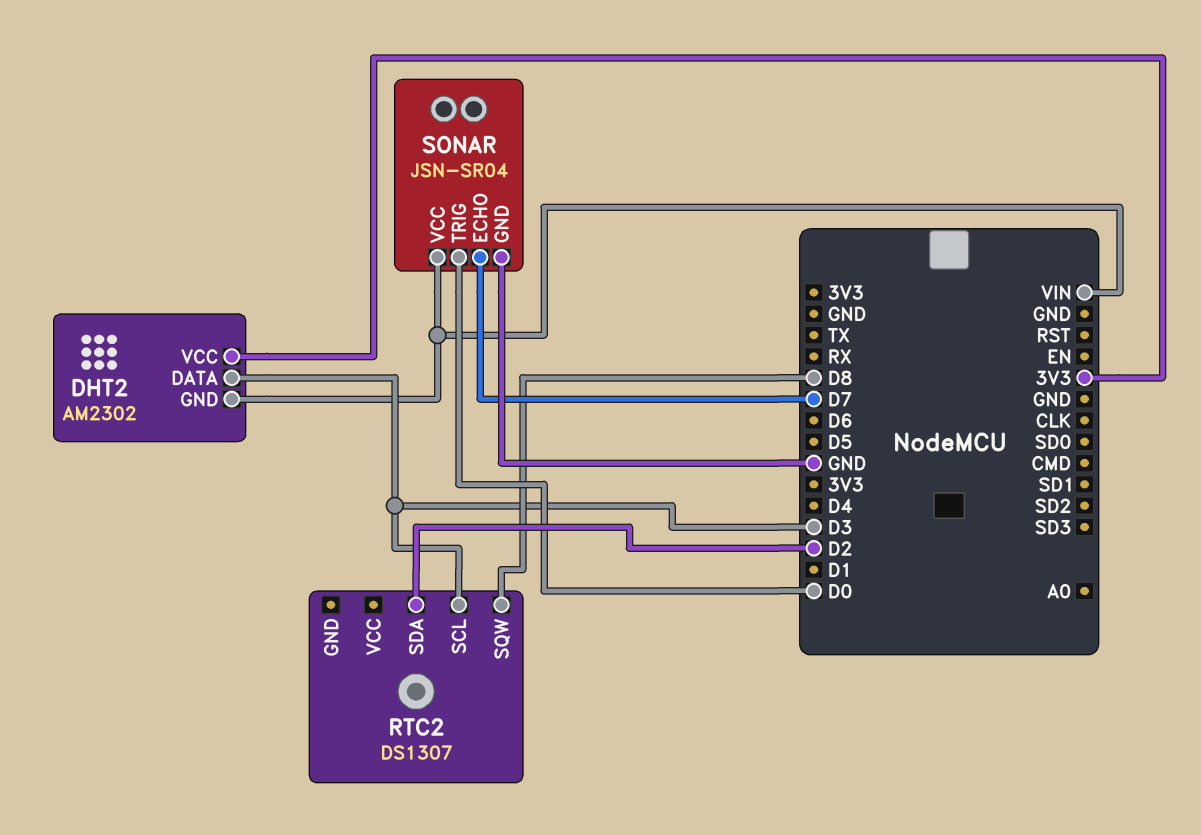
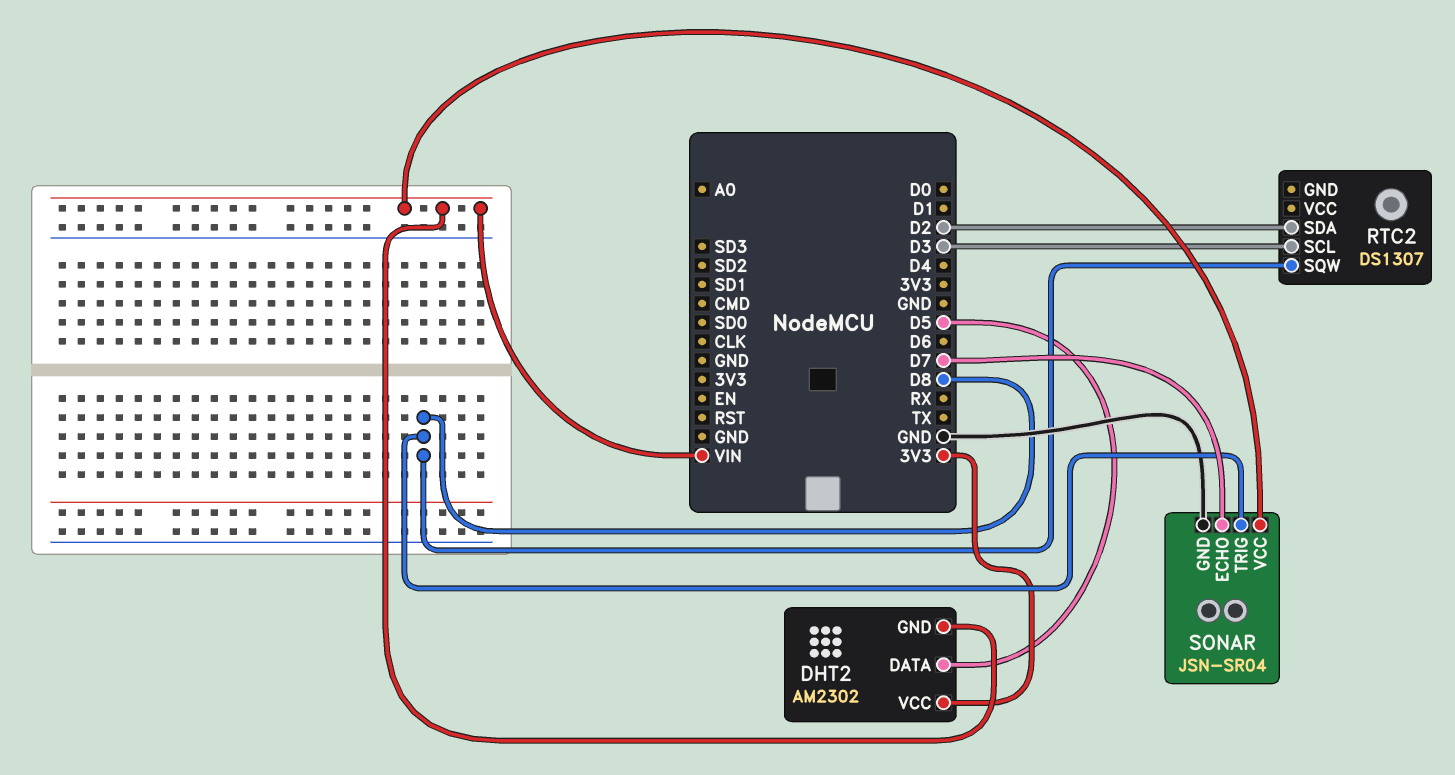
DHT2 pin DATA: D3 -> D5
SONAR pin TRIG: D0 -> D8

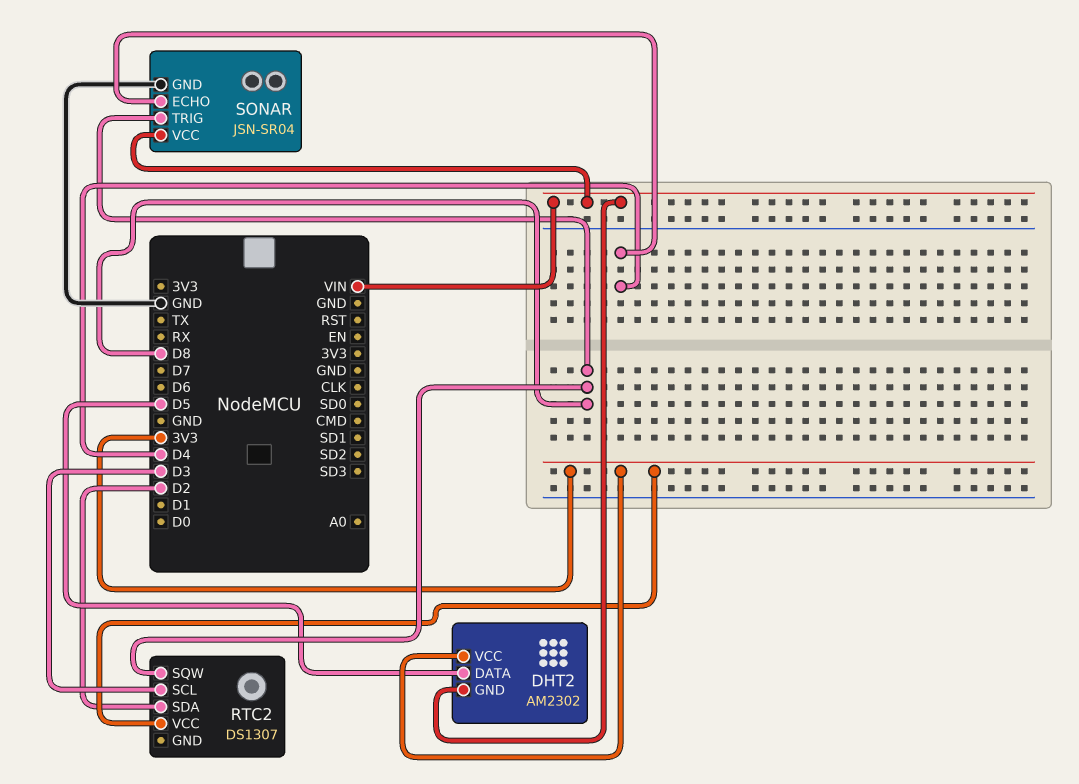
RTC2 pin VCC: none -> 3V3
SONAR pin ECHO: D7 -> D4

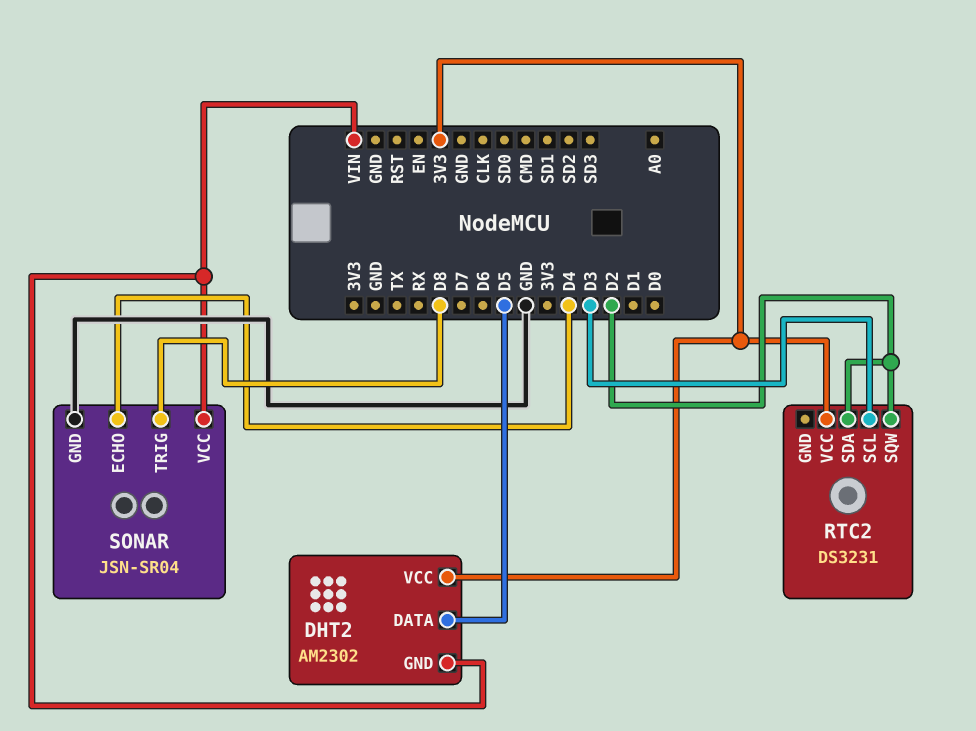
RTC2: DS1307 -> DS3231
RTC2 pin SQW: D8 -> D2

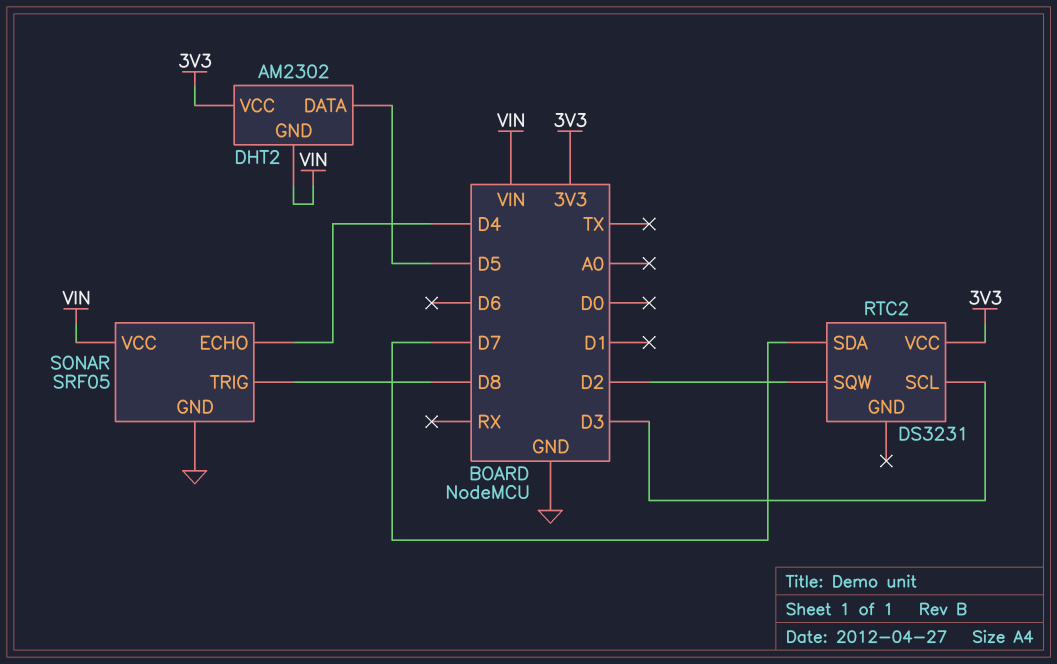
RTC2 pin SDA: D2 -> D7
SONAR: JSN-SR04 -> SRF05

